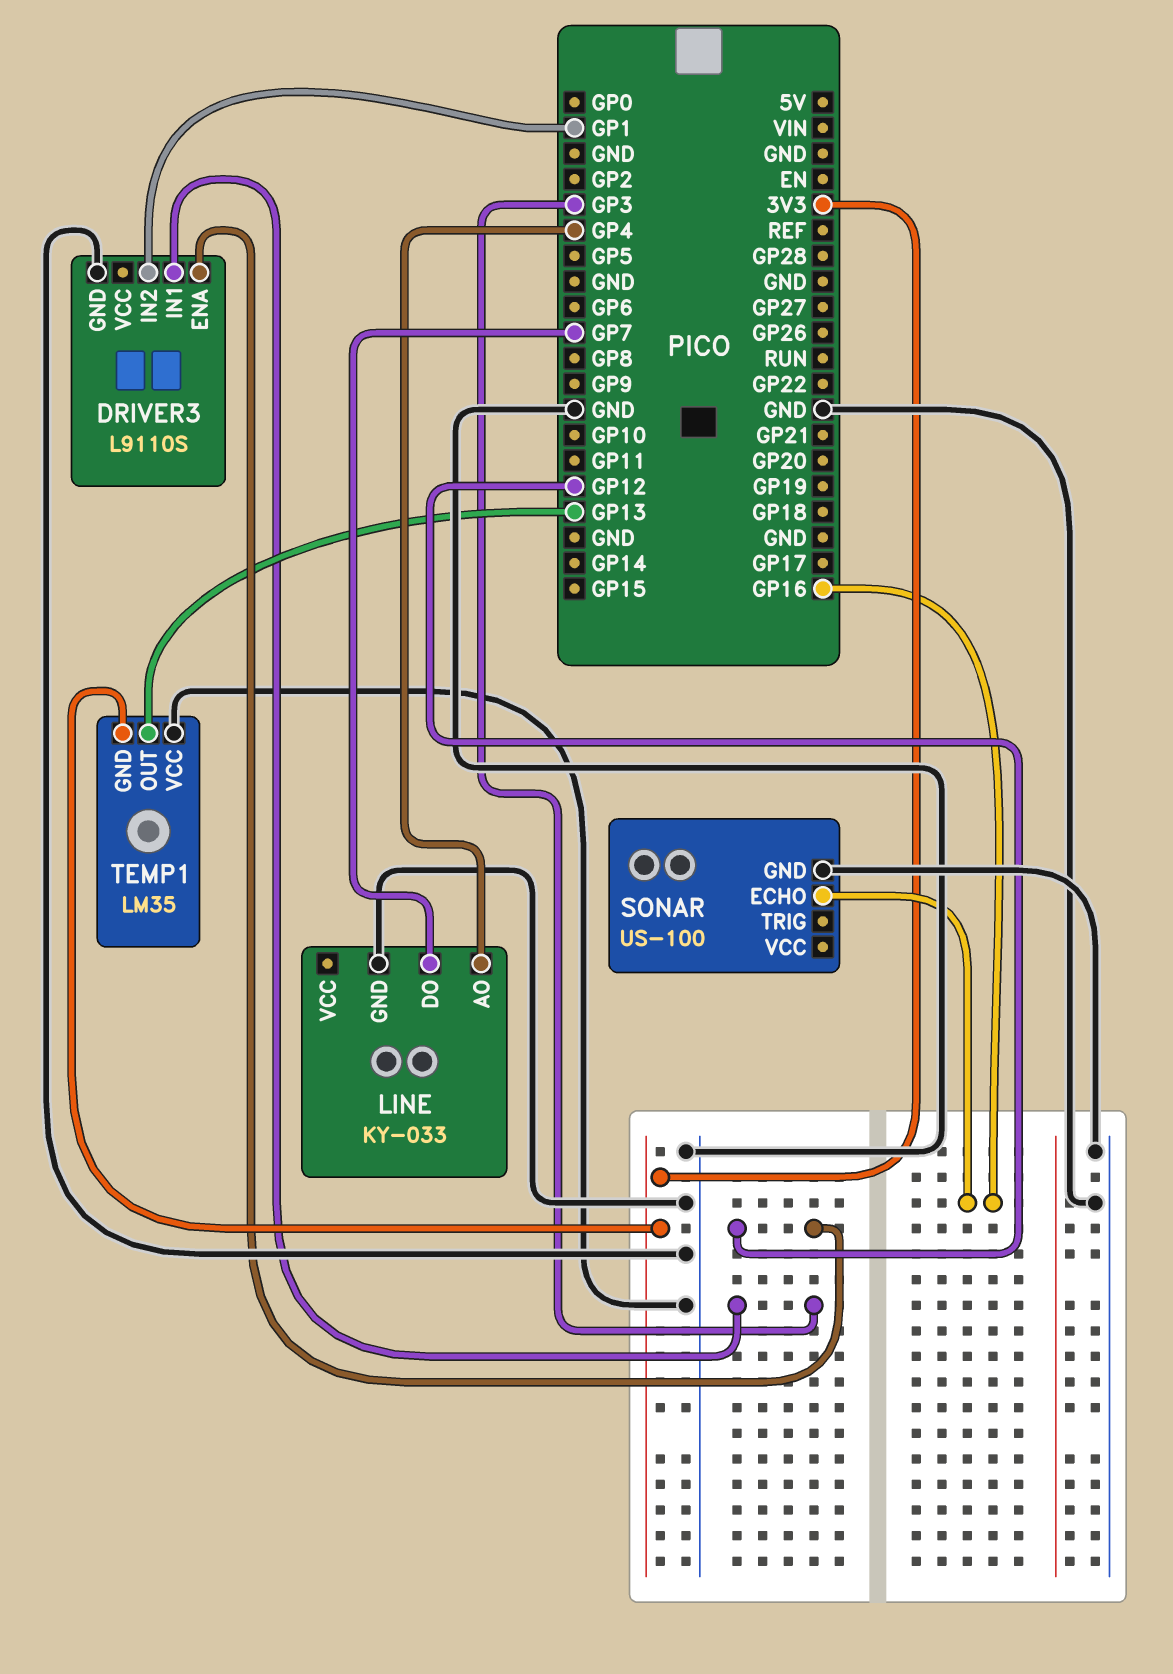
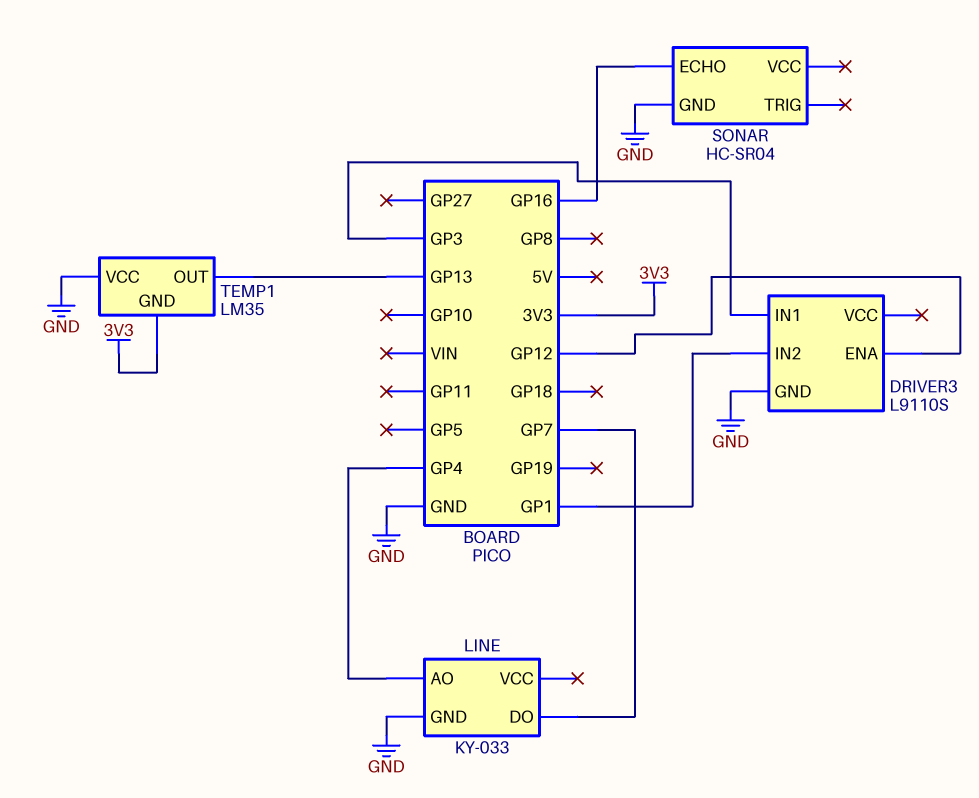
SONAR: US-100 -> HC-SR04

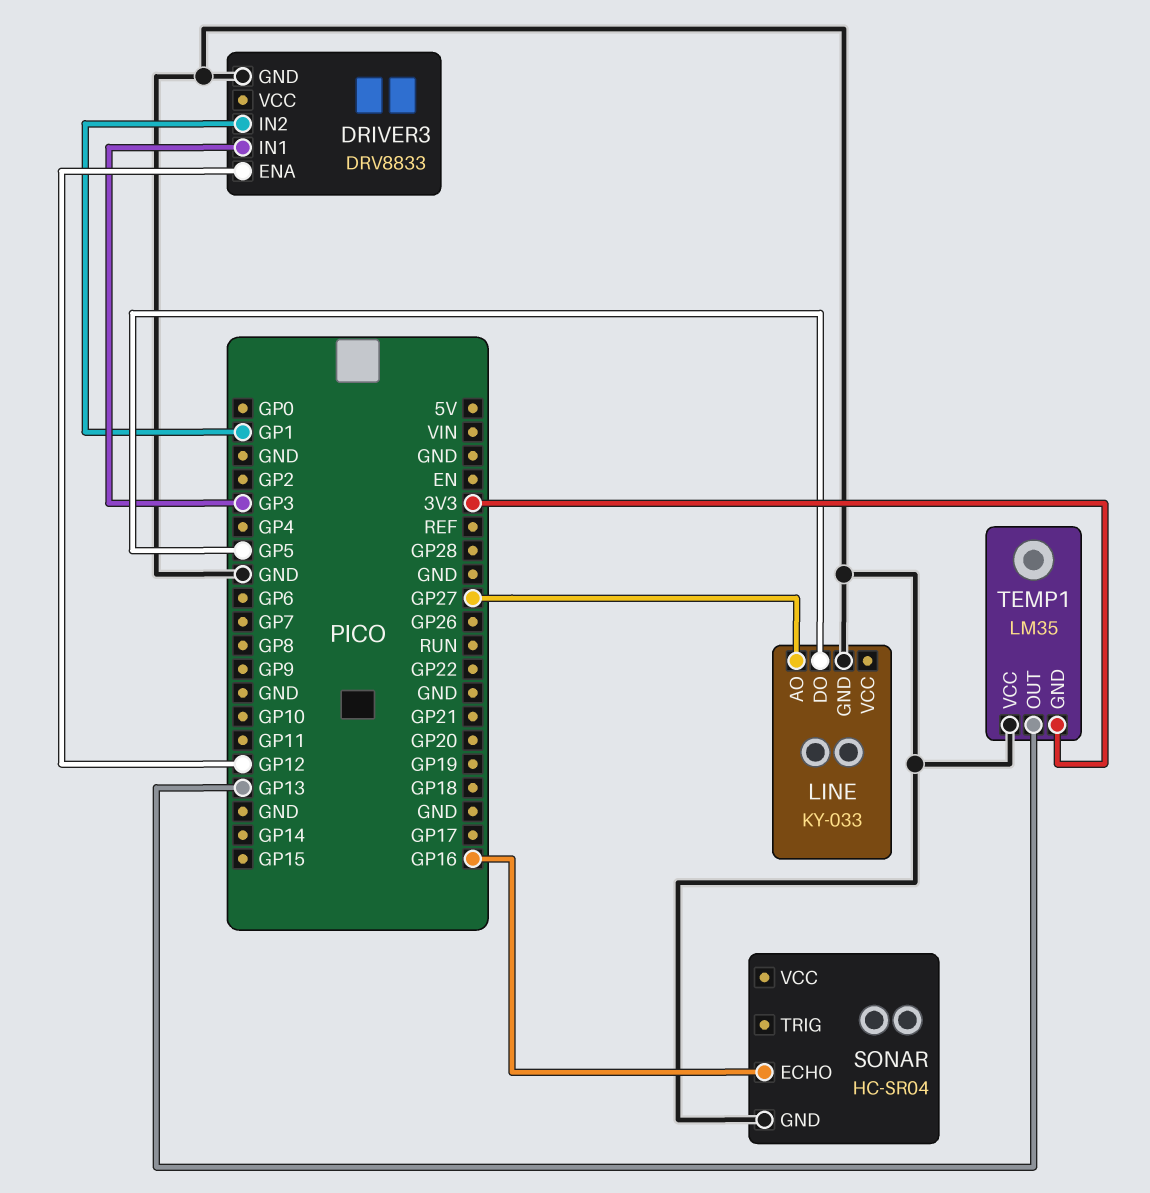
DRIVER3: L9110S -> DRV8833
LINE pin AO: GP4 -> GP27
LINE pin DO: GP7 -> GP5

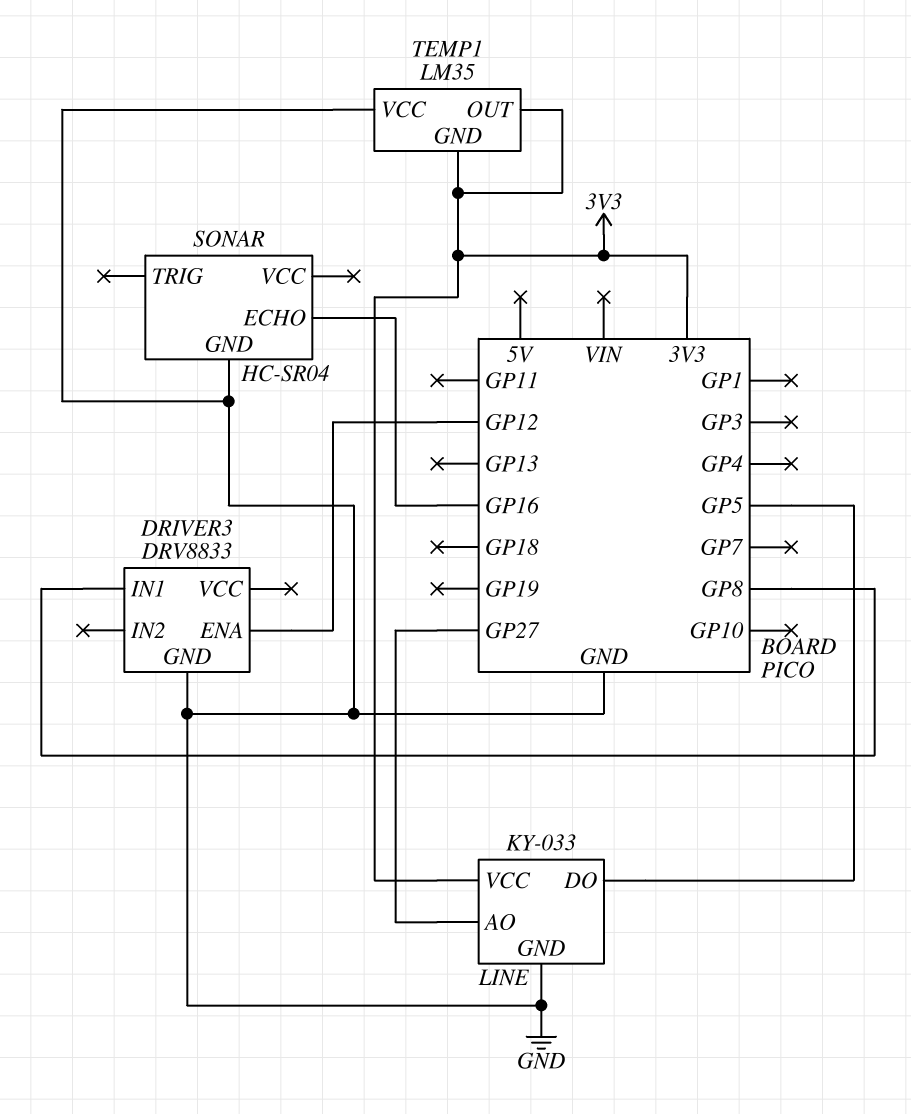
DRIVER3 pin IN1: GP3 -> GP8
DRIVER3 pin IN2: GP1 -> none
LINE pin VCC: none -> 3V3
TEMP1 pin OUT: GP13 -> 3V3

